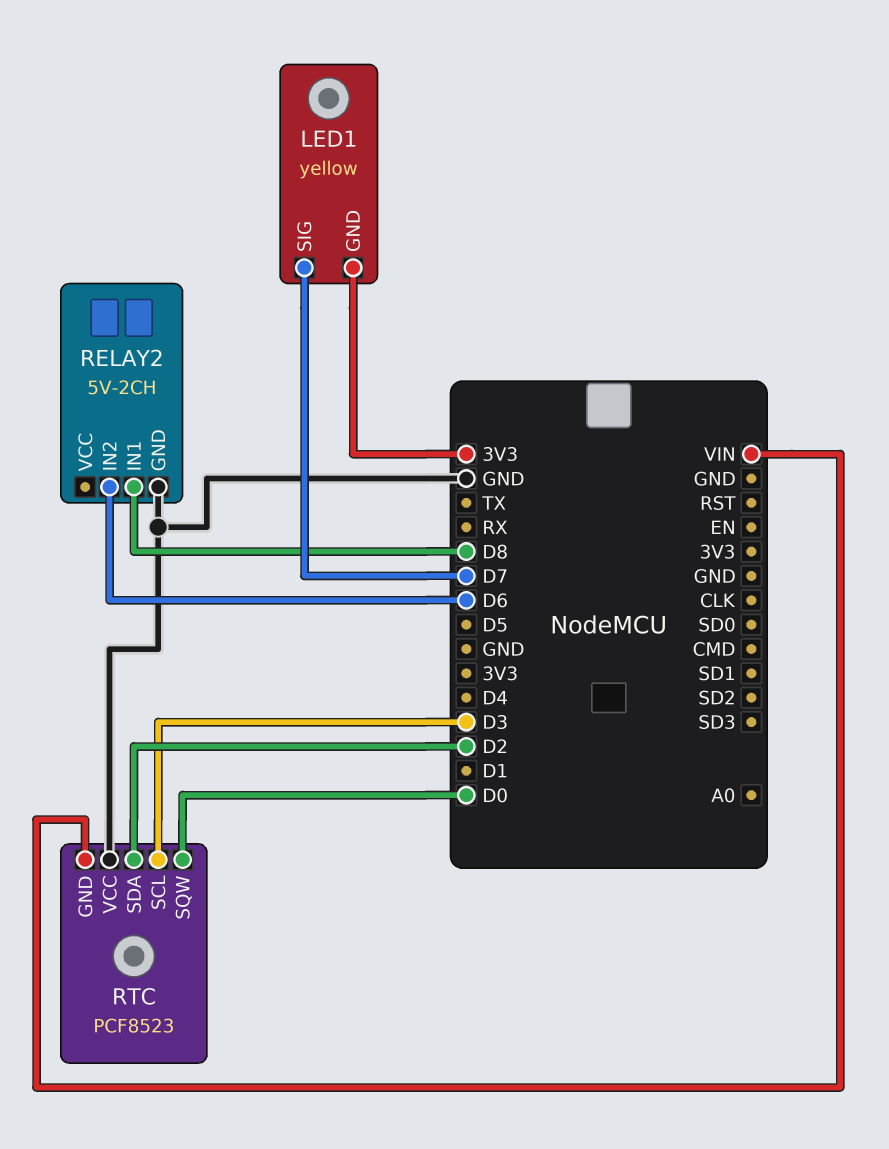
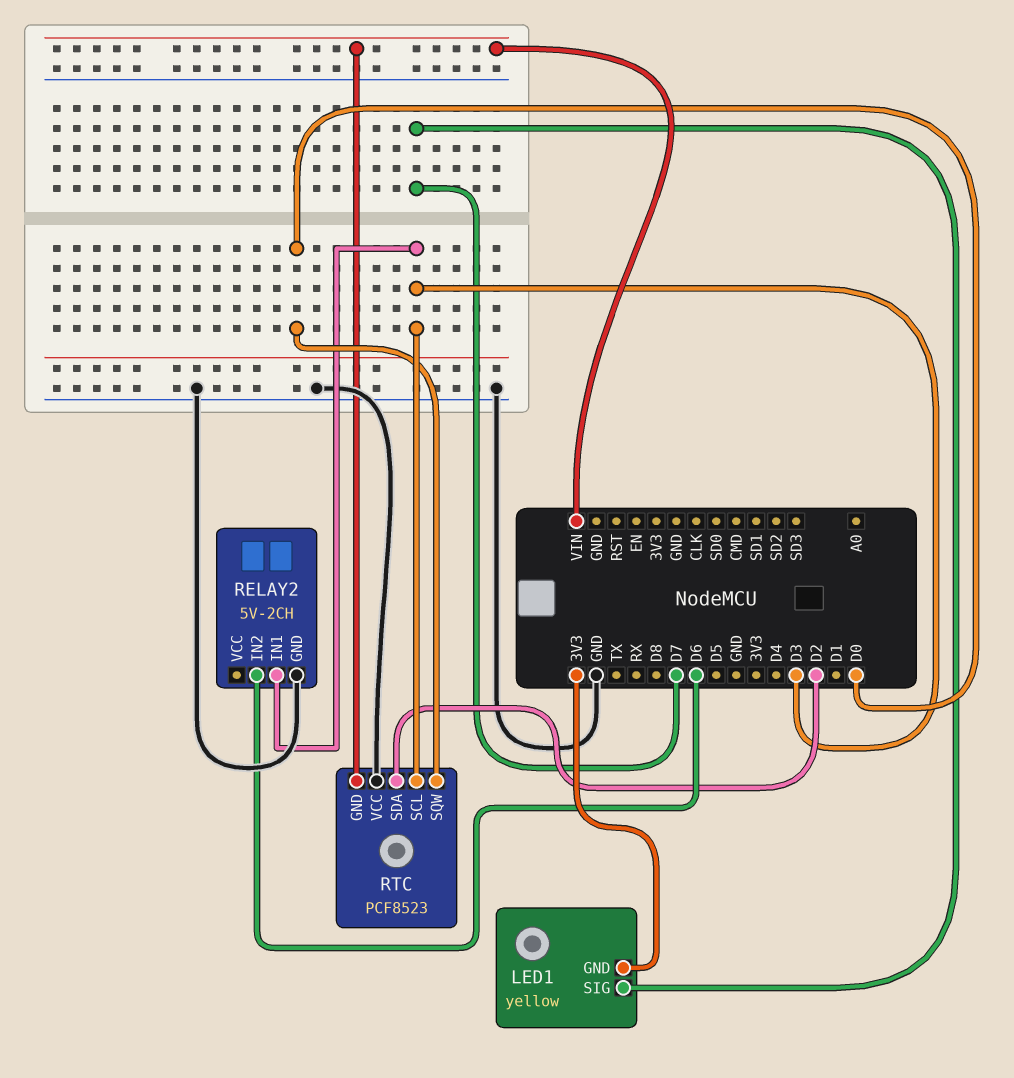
RELAY2 pin IN1: D8 -> D3

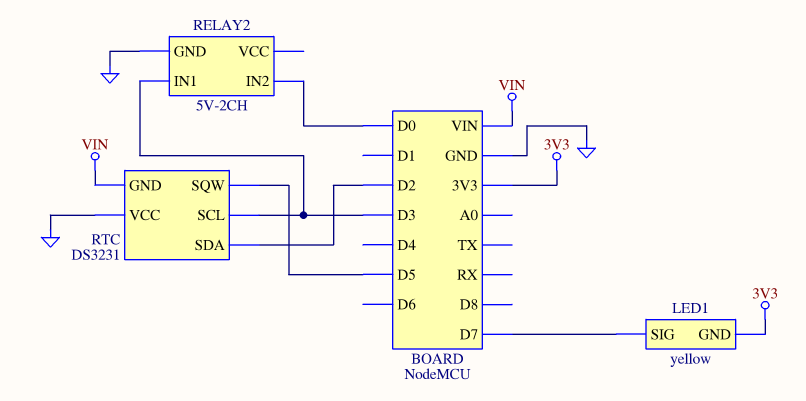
RELAY2 pin IN2: D6 -> D0
RTC: PCF8523 -> DS3231
RTC pin SQW: D0 -> D5

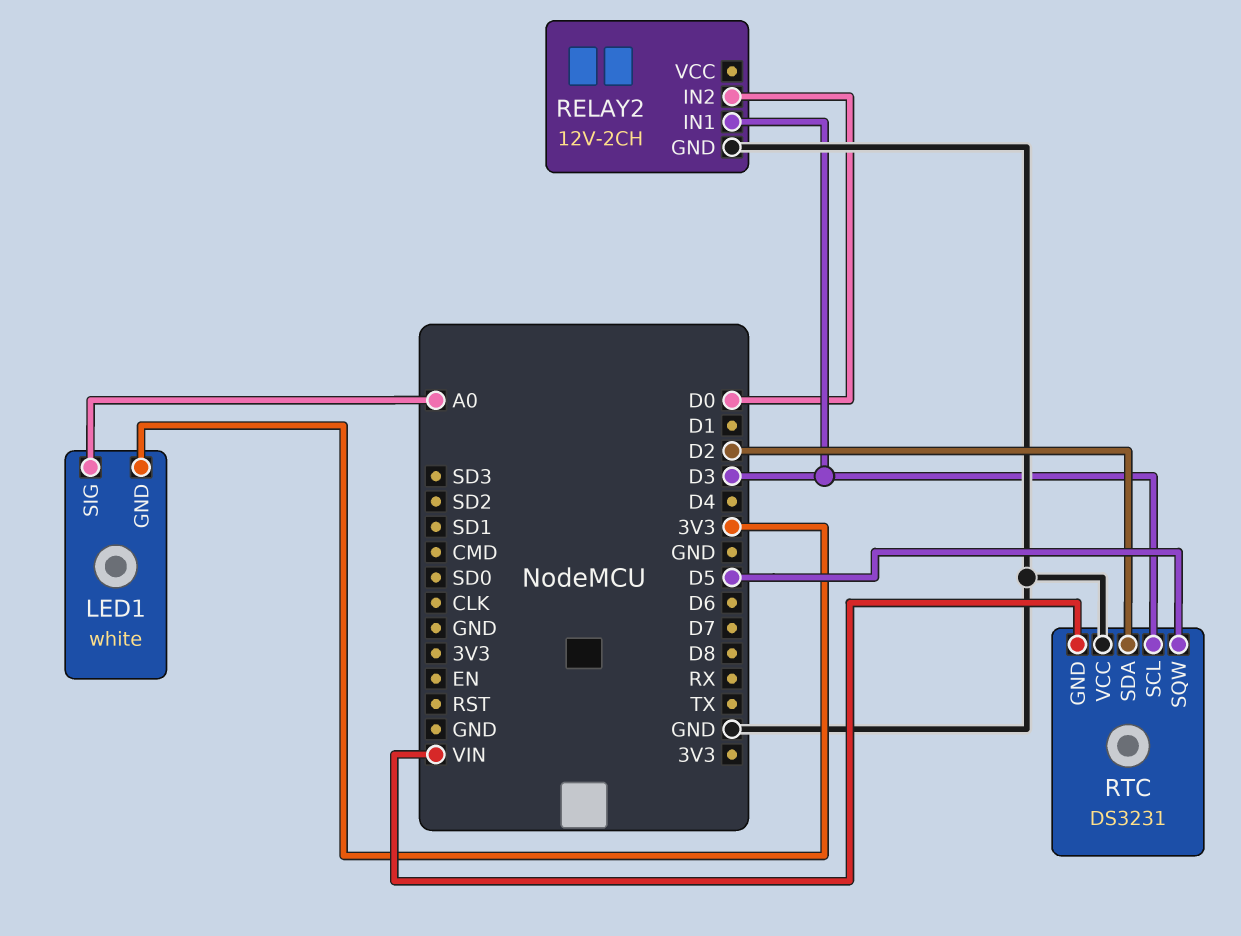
LED1: yellow -> white
LED1 pin SIG: D7 -> A0
RELAY2: 5V-2CH -> 12V-2CH

